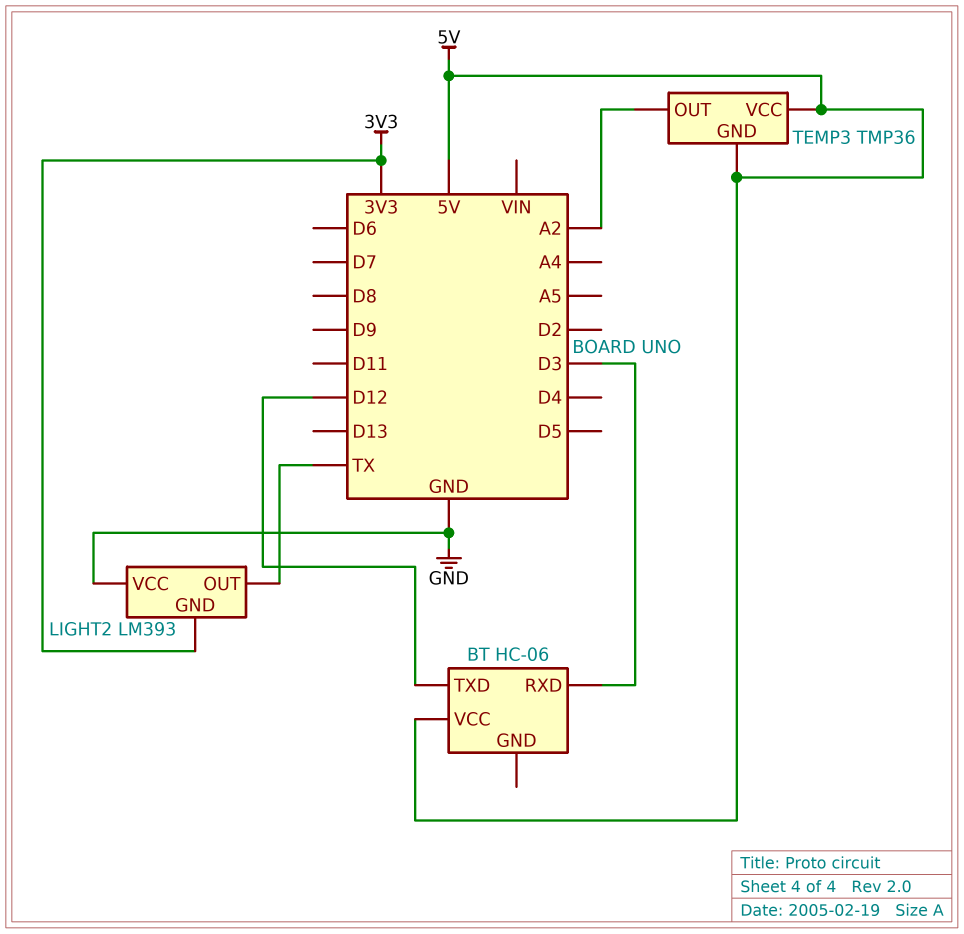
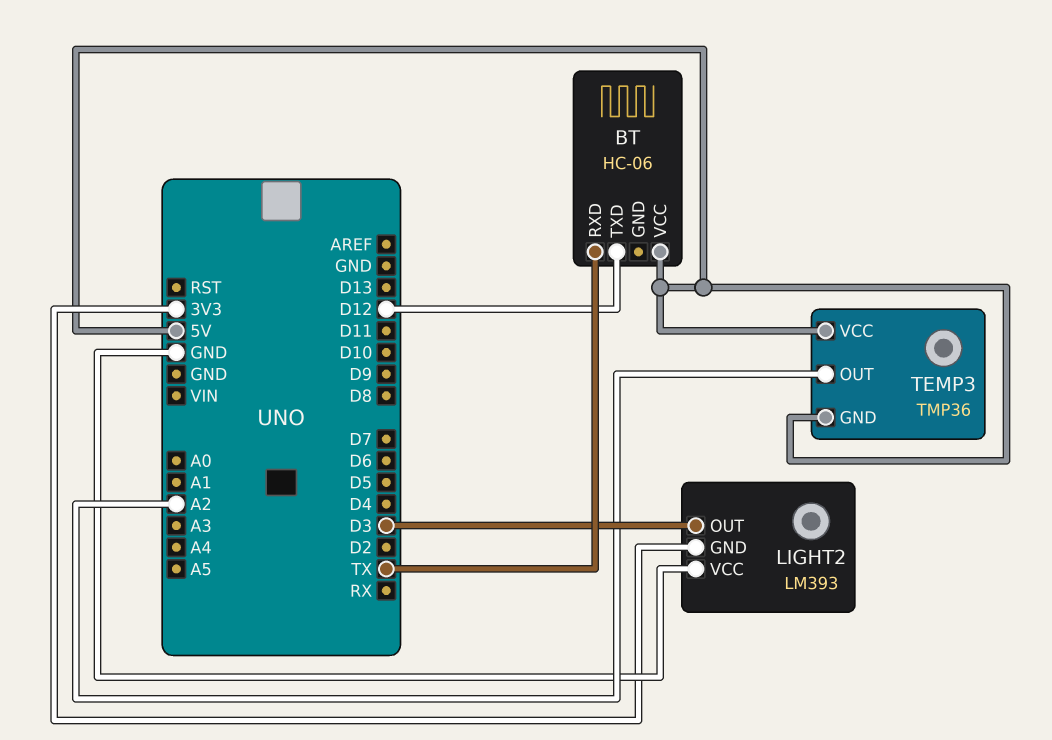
BT pin RXD: D3 -> TX
LIGHT2 pin OUT: TX -> D3

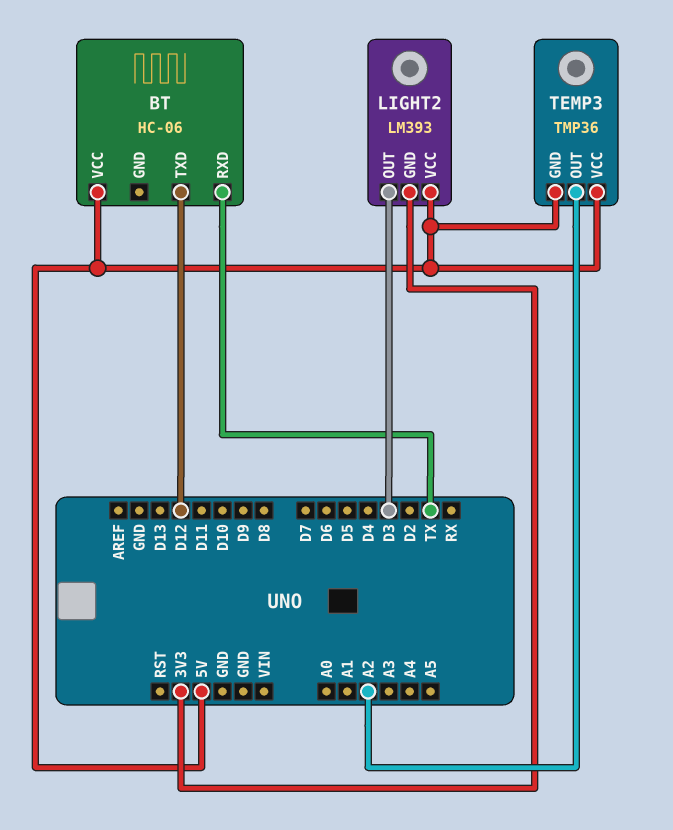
LIGHT2 pin VCC: GND -> 5V

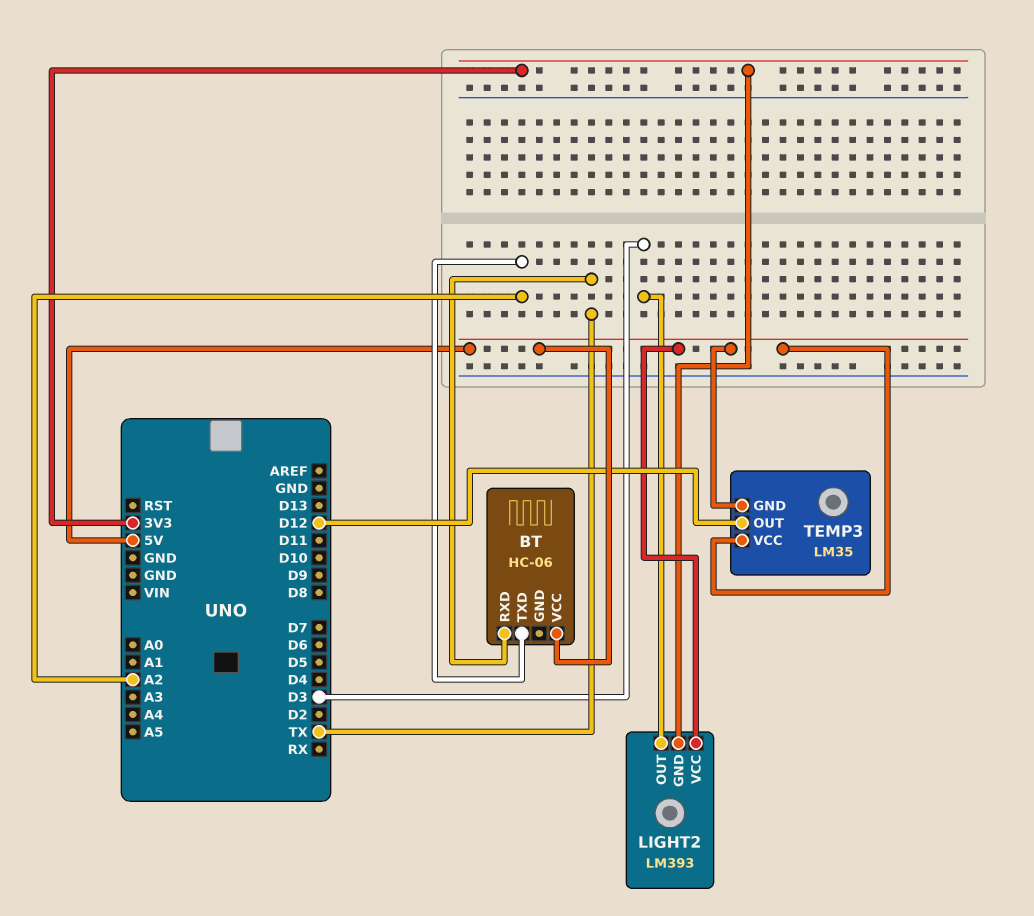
BT pin TXD: D12 -> A2
TEMP3: TMP36 -> LM35
TEMP3 pin OUT: A2 -> D12

